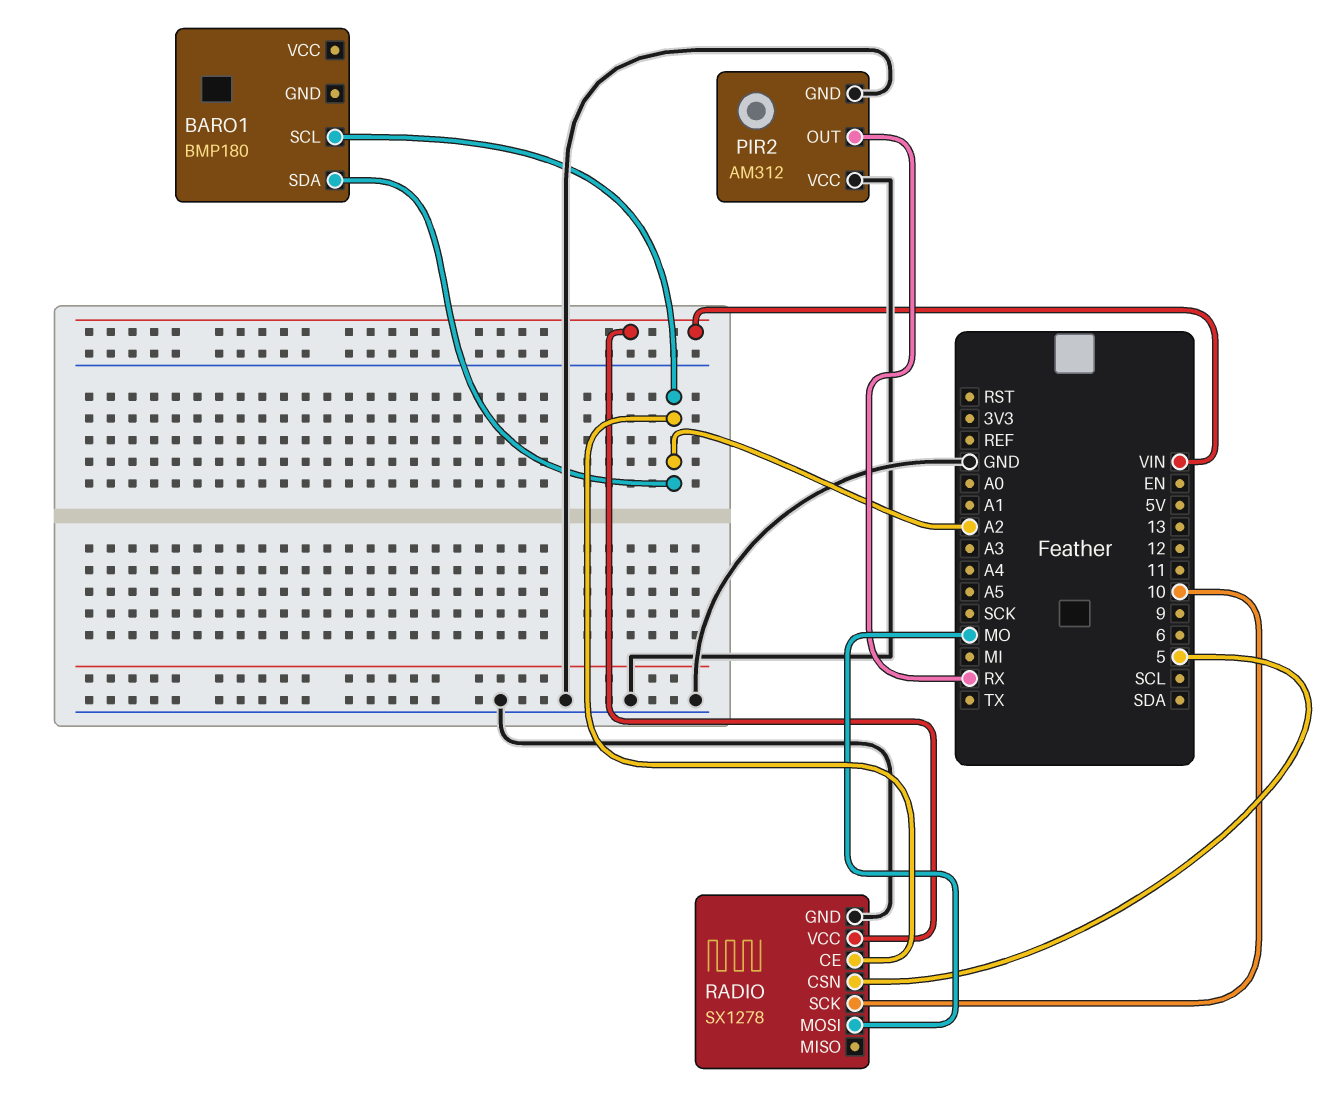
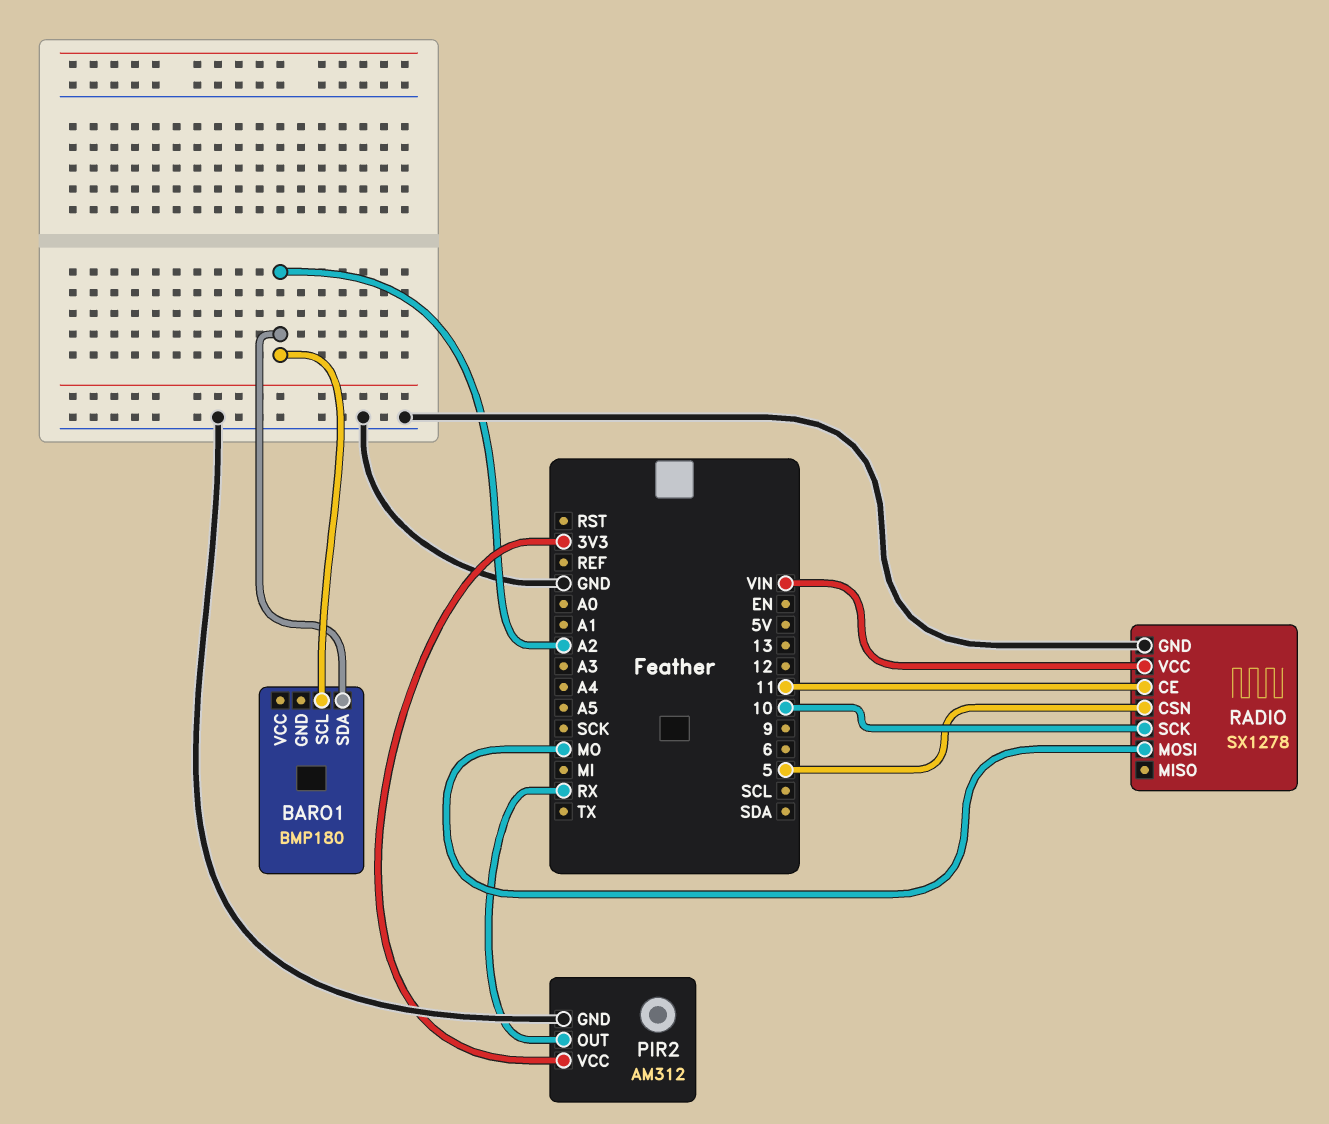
PIR2 pin VCC: GND -> 3V3
RADIO pin CE: A2 -> 11

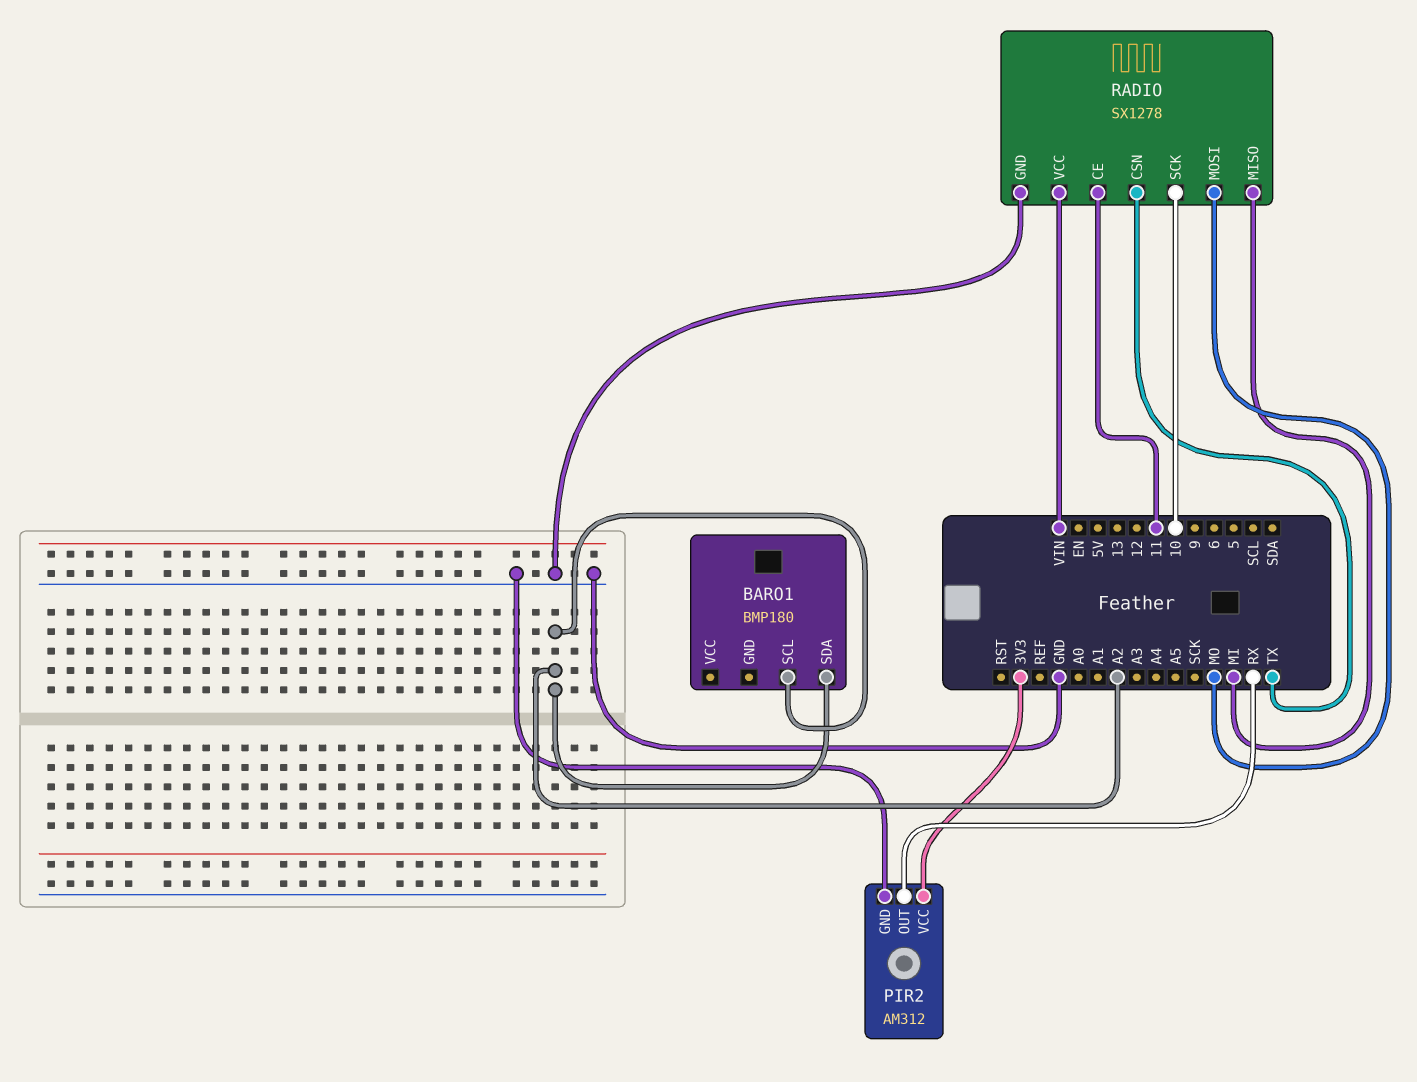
RADIO pin CSN: 5 -> TX
RADIO pin MISO: none -> MI

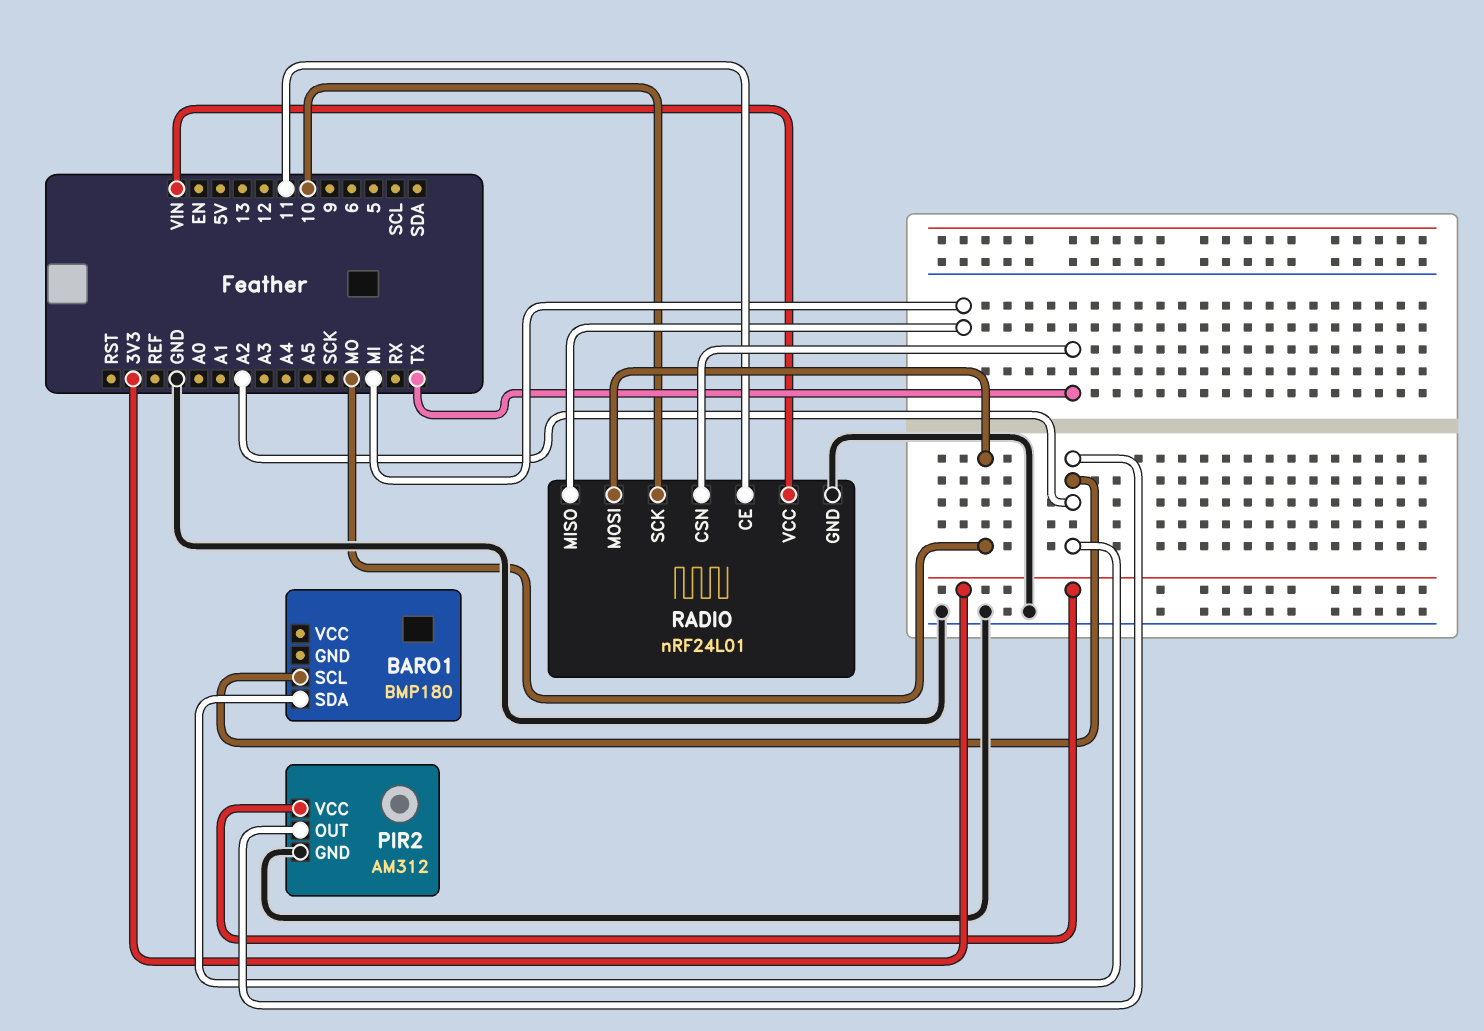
PIR2 pin OUT: RX -> A2
RADIO: SX1278 -> nRF24L01

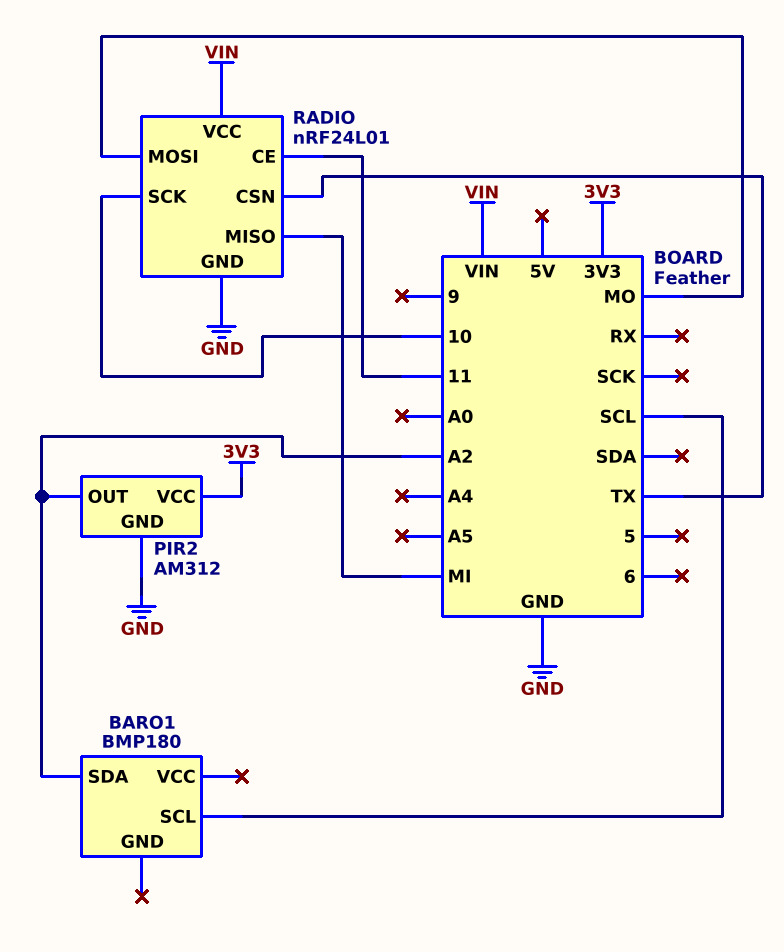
BARO1 pin SCL: A2 -> SCL

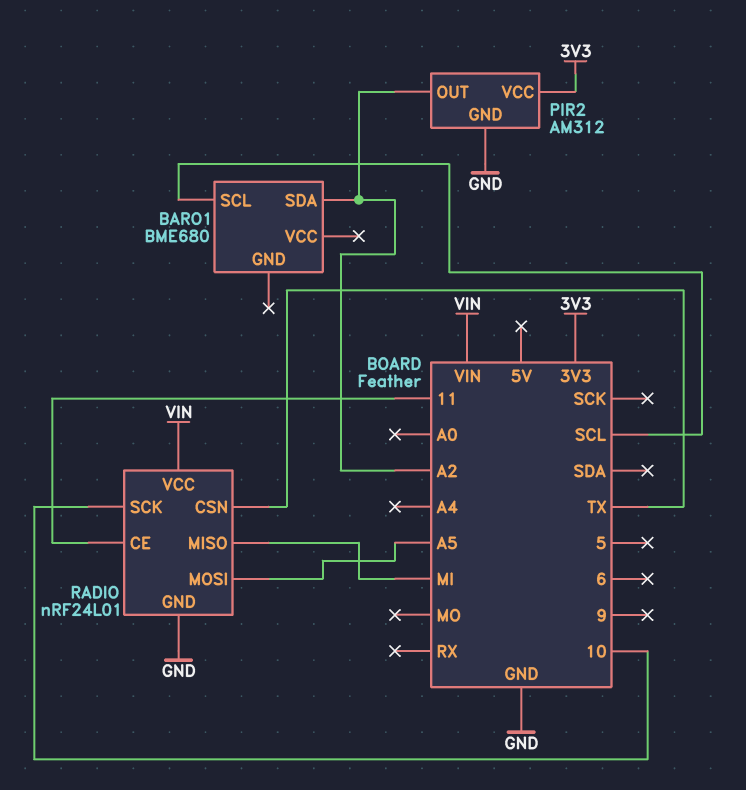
BARO1: BMP180 -> BME680
RADIO pin MOSI: MO -> A5

